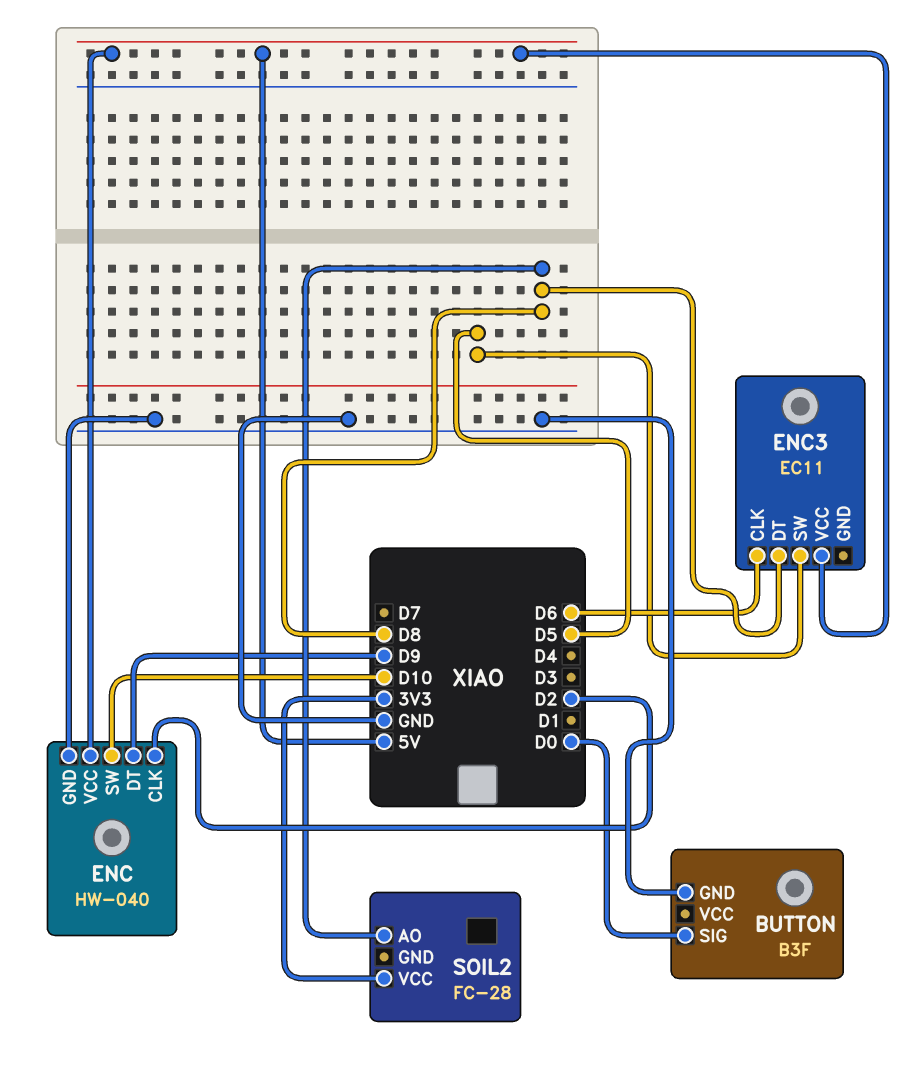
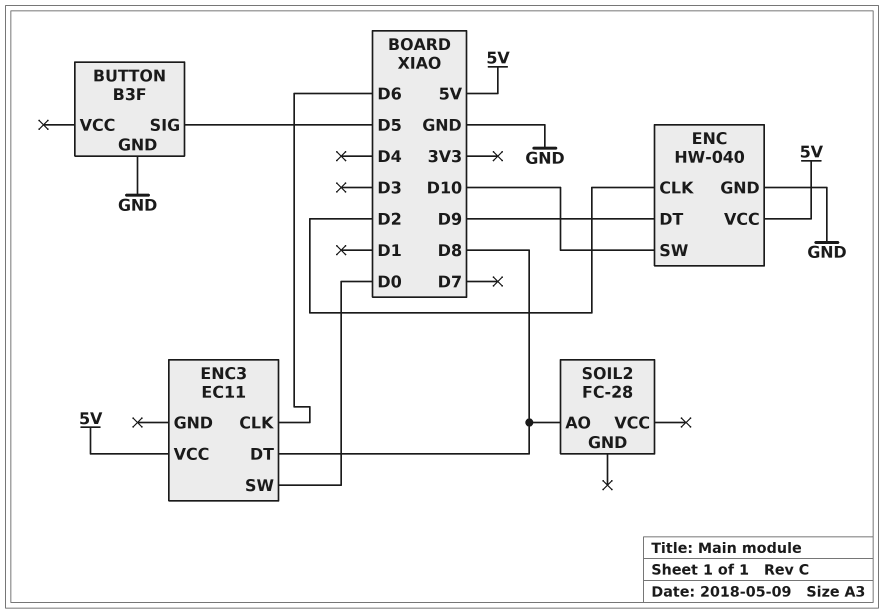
BUTTON pin SIG: D0 -> D5
ENC3 pin SW: D5 -> D0
SOIL2 pin VCC: 3V3 -> none

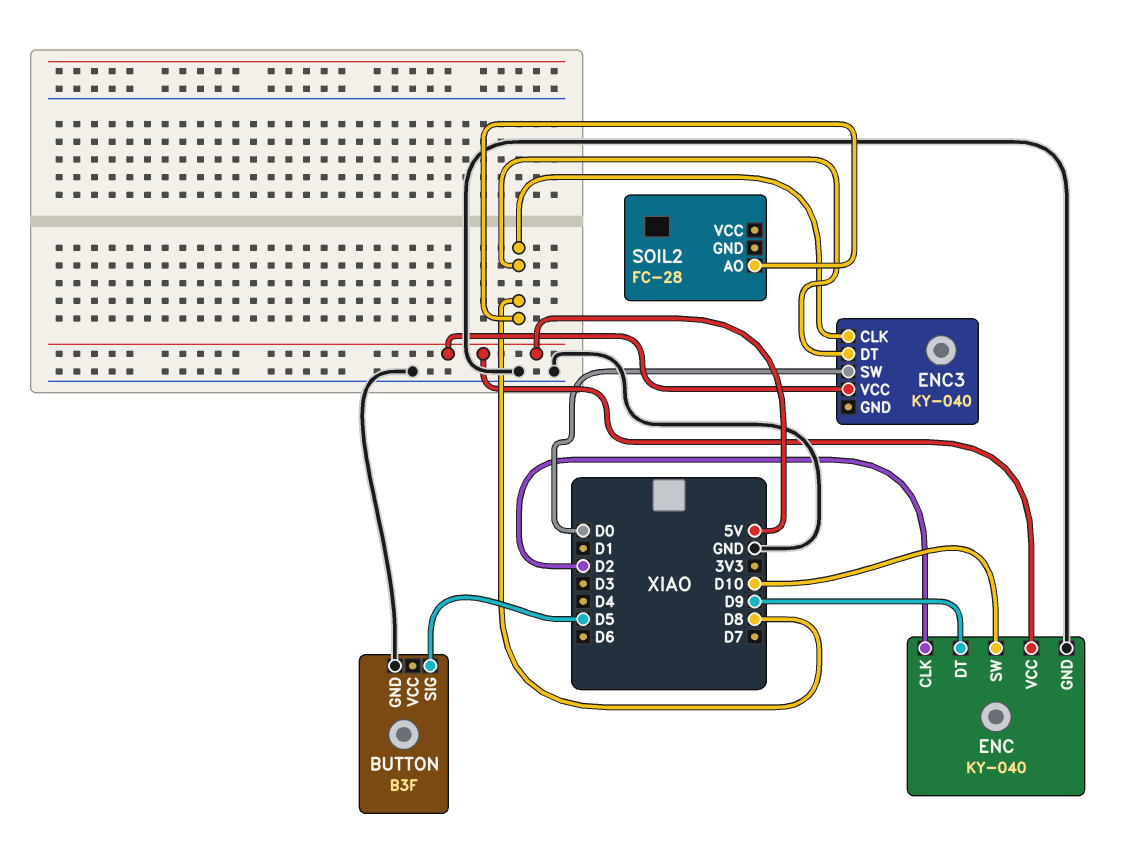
ENC: HW-040 -> KY-040
ENC3: EC11 -> KY-040
ENC3 pin CLK: D6 -> D8

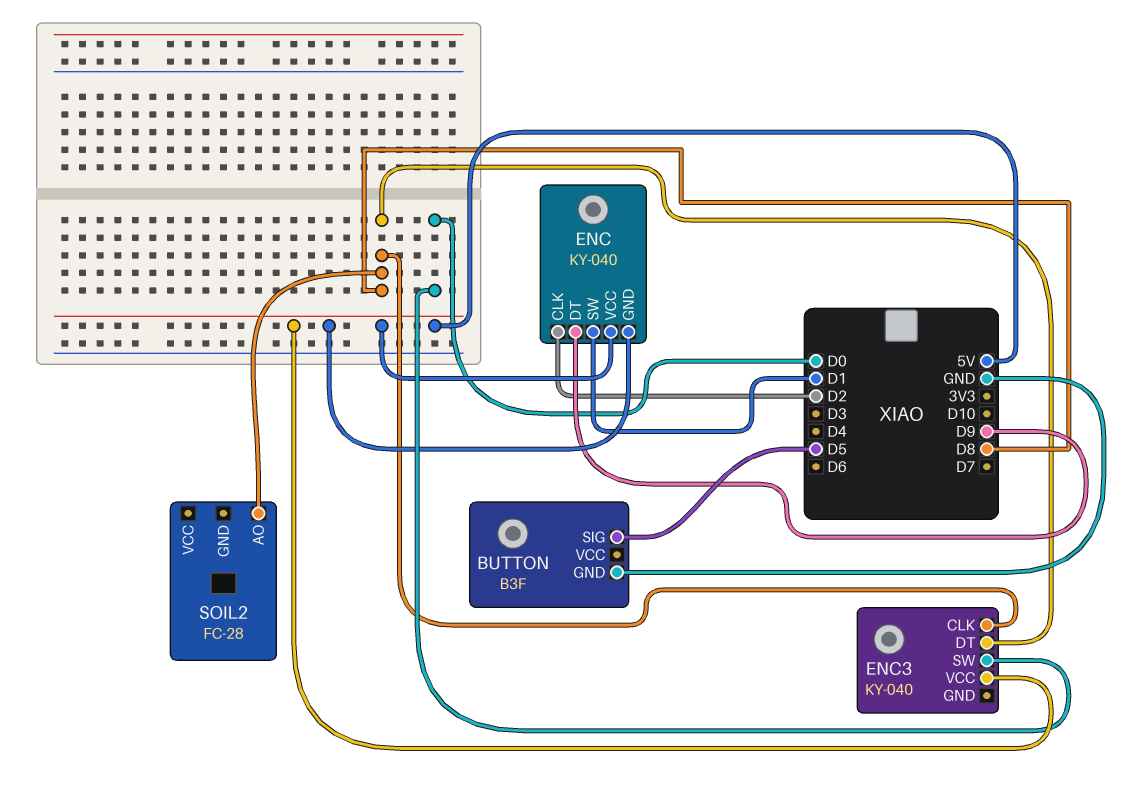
ENC pin GND: GND -> 5V
ENC pin SW: D10 -> D1

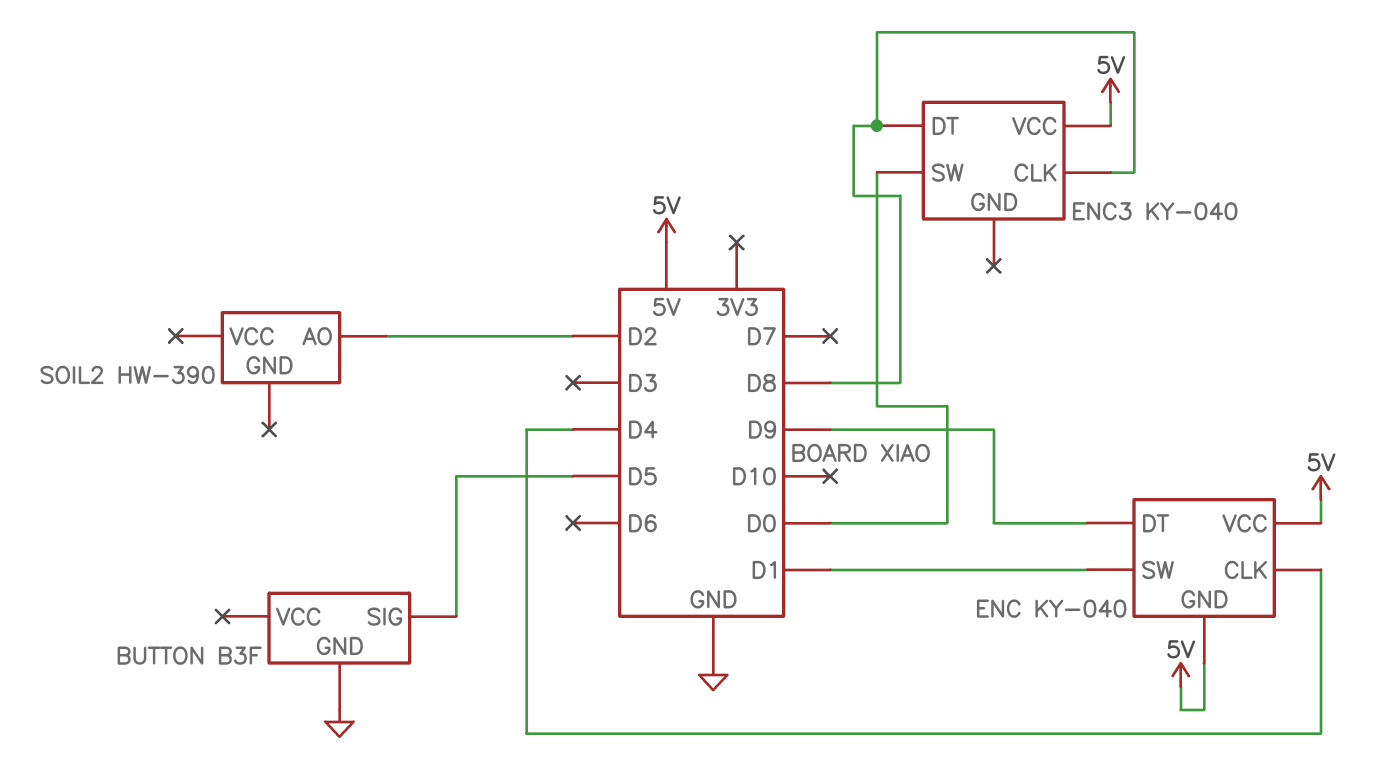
ENC pin CLK: D2 -> D4
SOIL2: FC-28 -> HW-390
SOIL2 pin AO: D8 -> D2

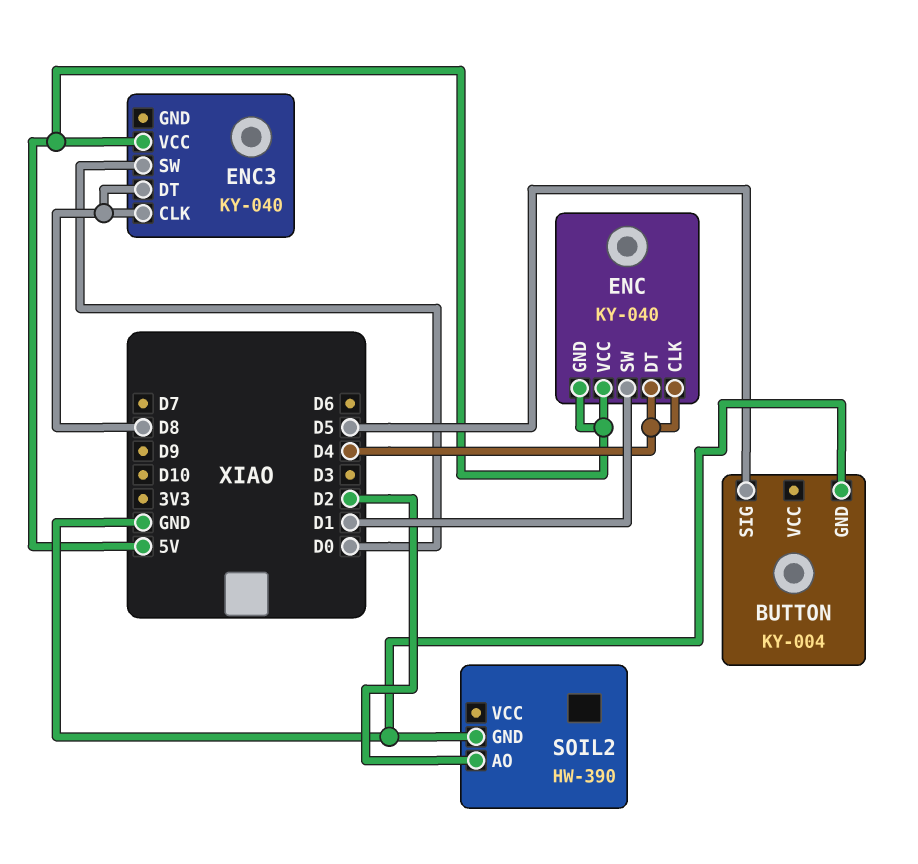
BUTTON: B3F -> KY-004
ENC pin DT: D9 -> D4
SOIL2 pin GND: none -> GND

